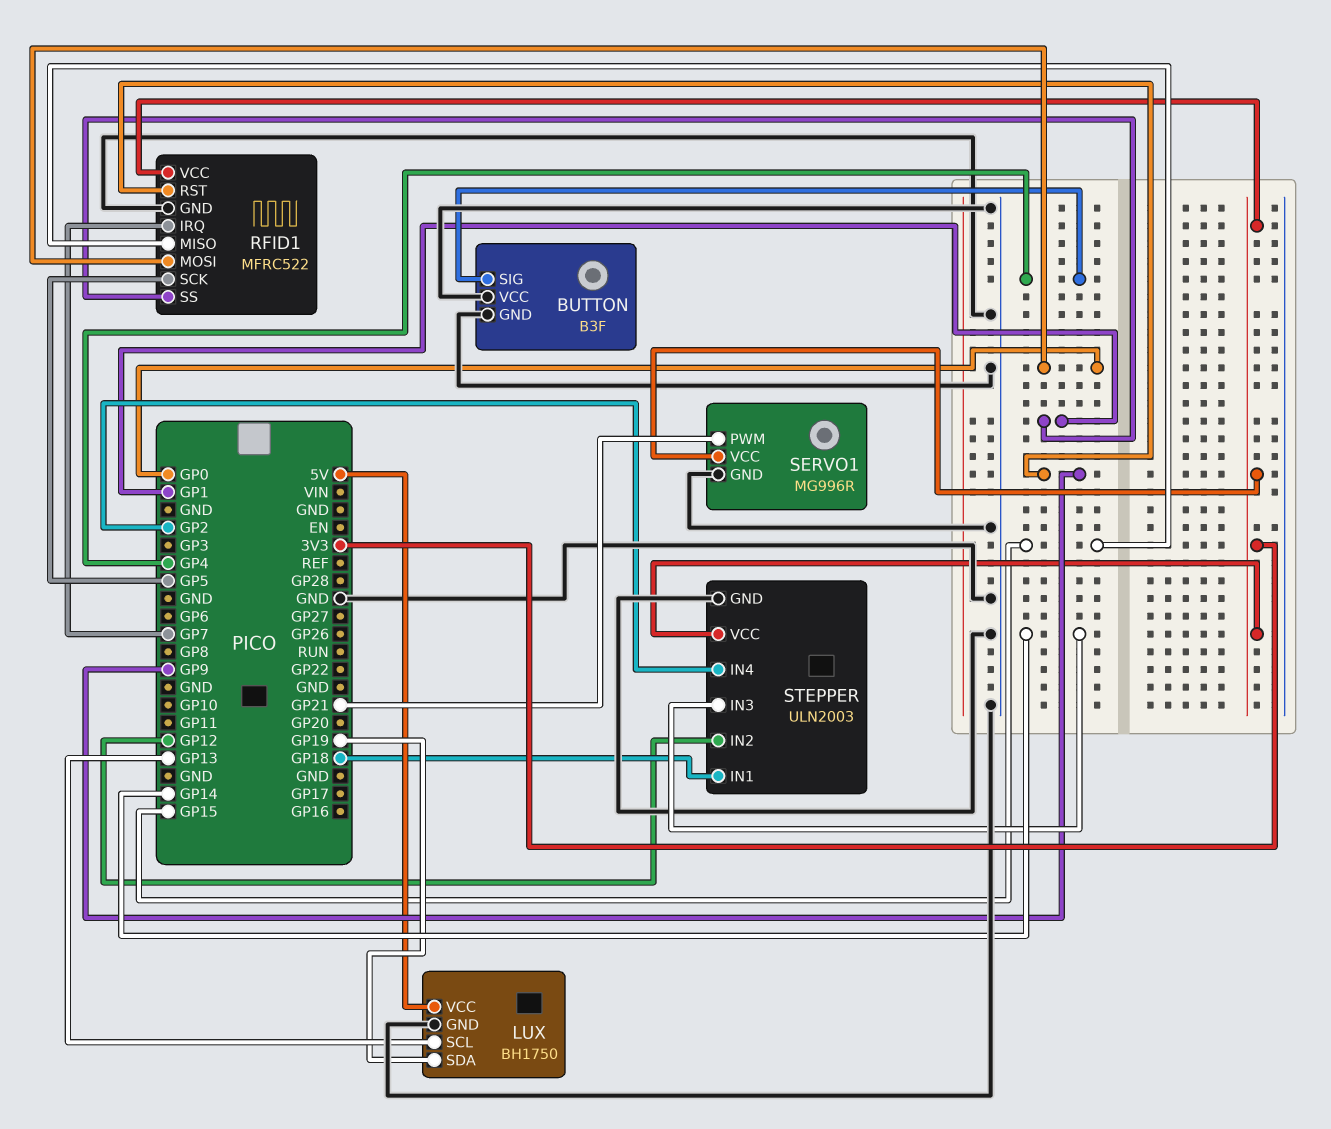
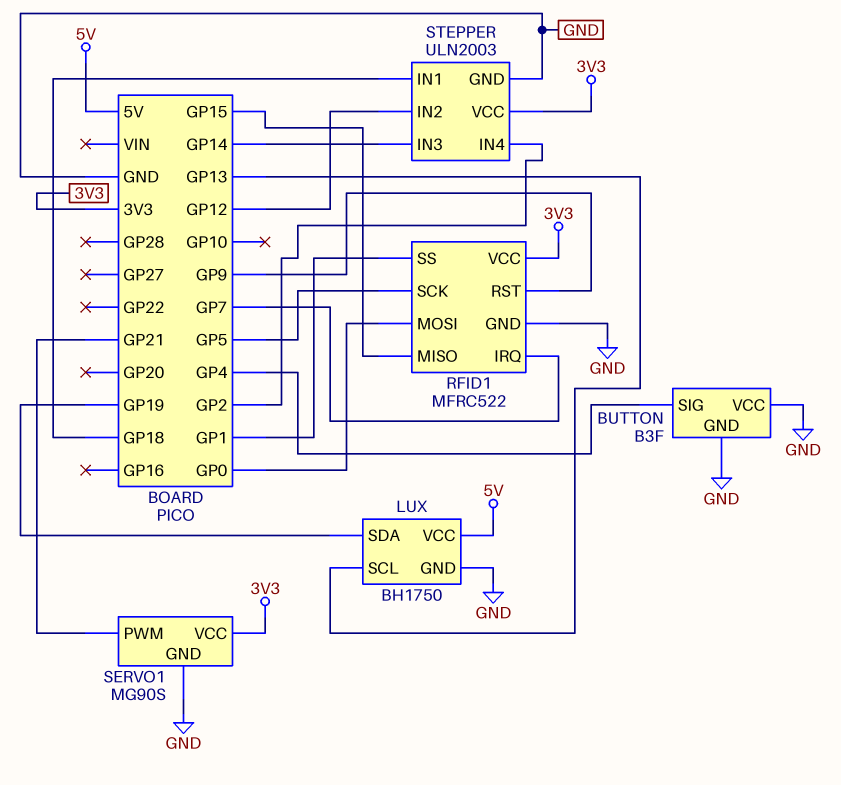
SERVO1: MG996R -> MG90S

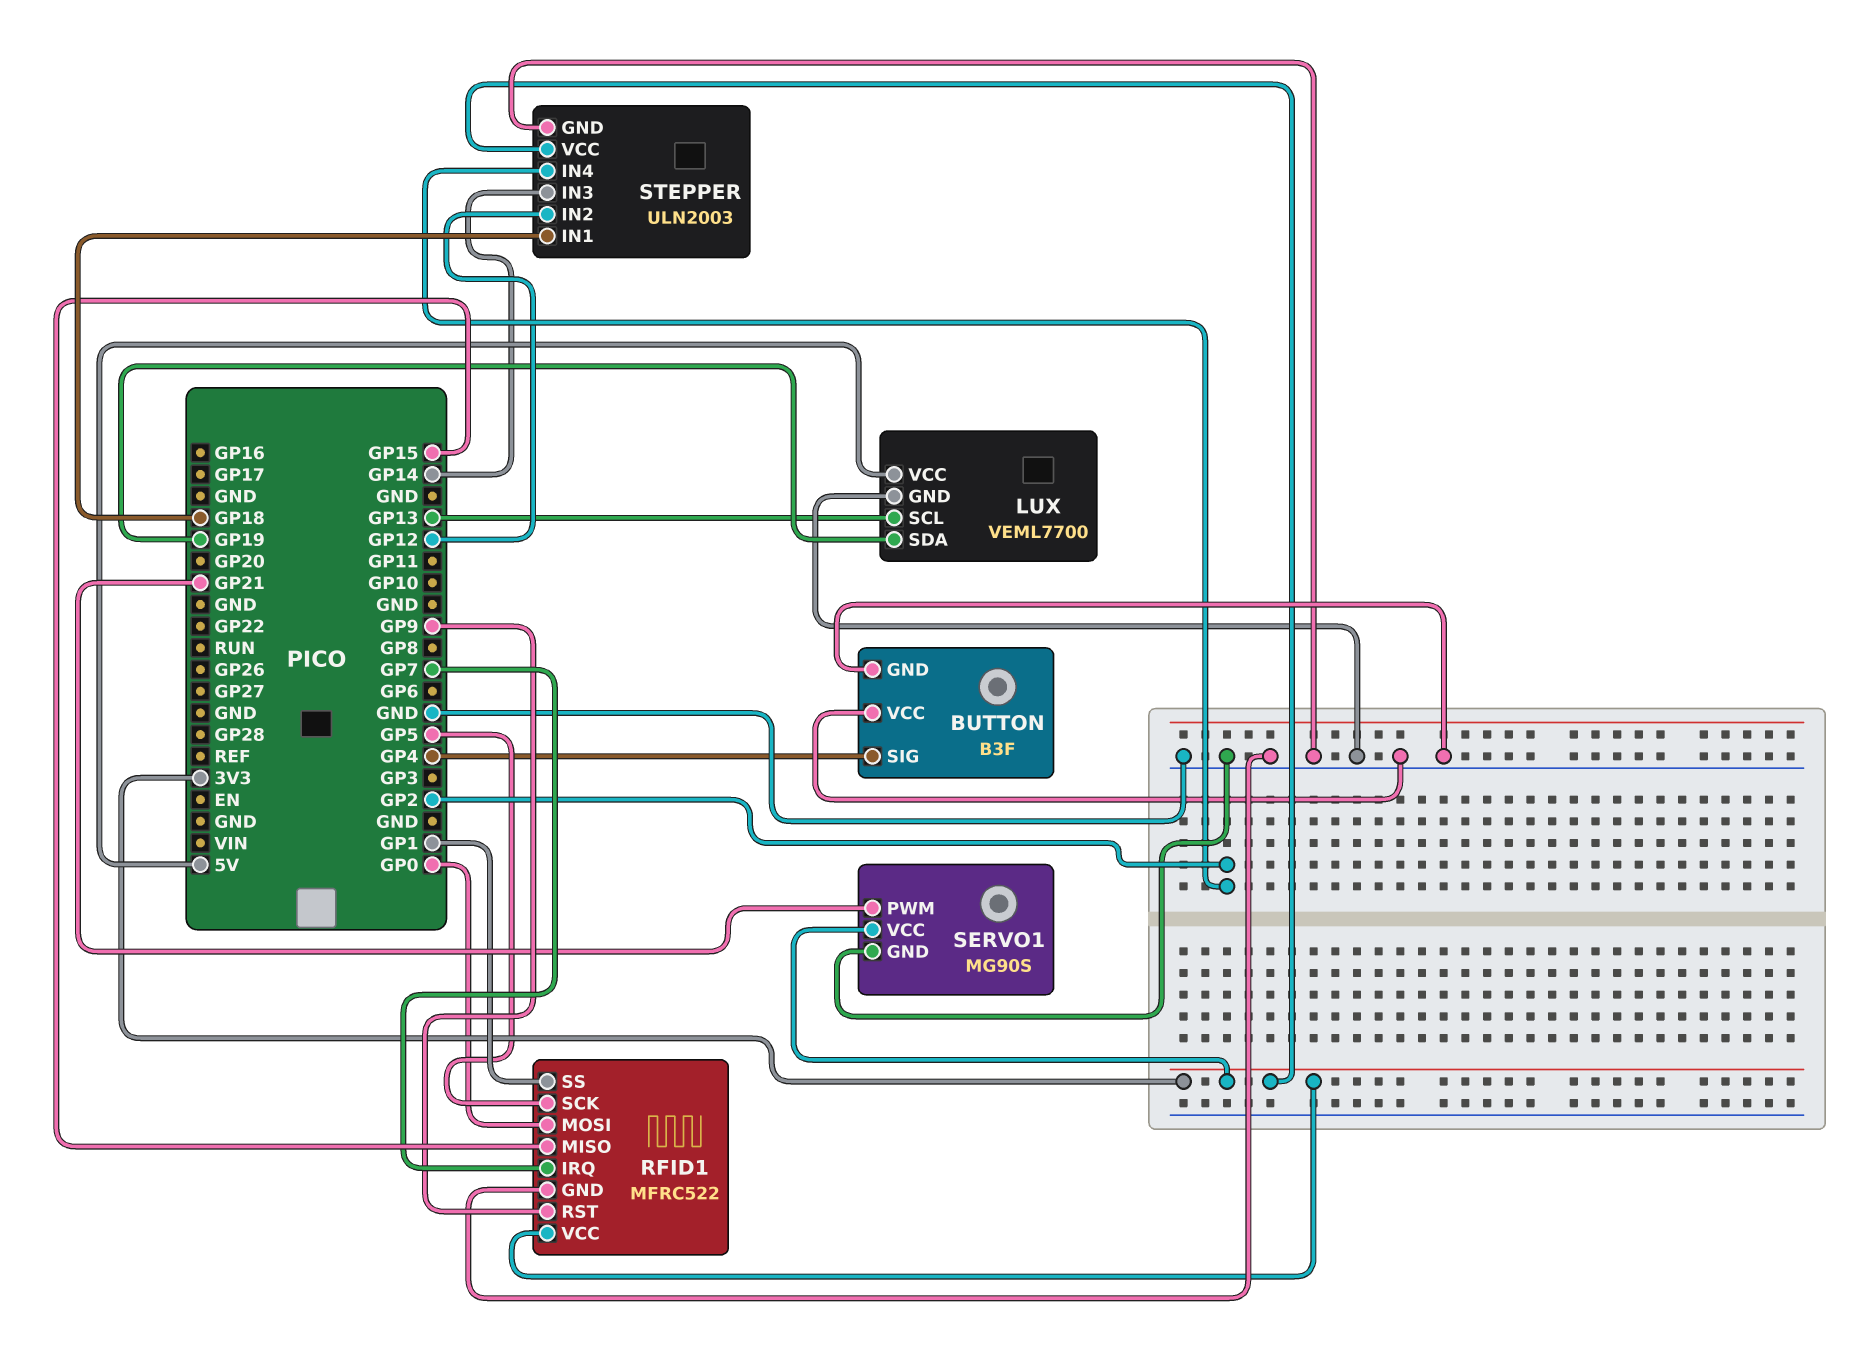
LUX: BH1750 -> VEML7700

